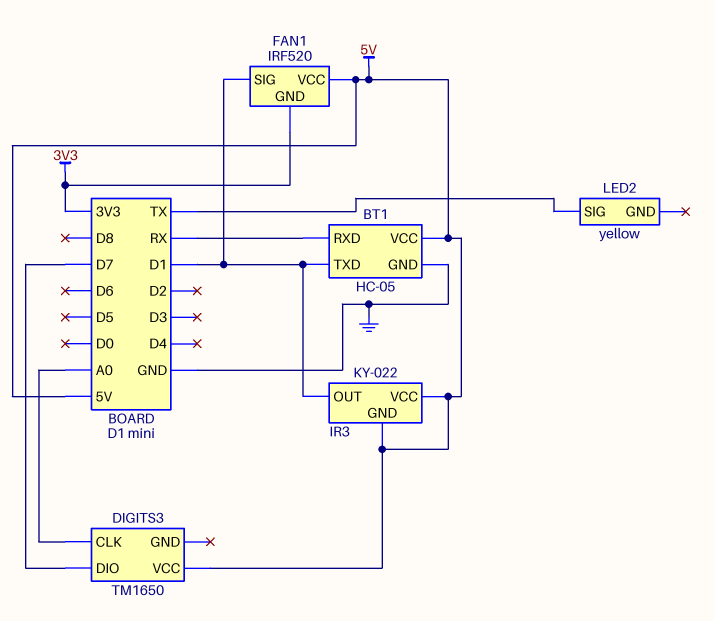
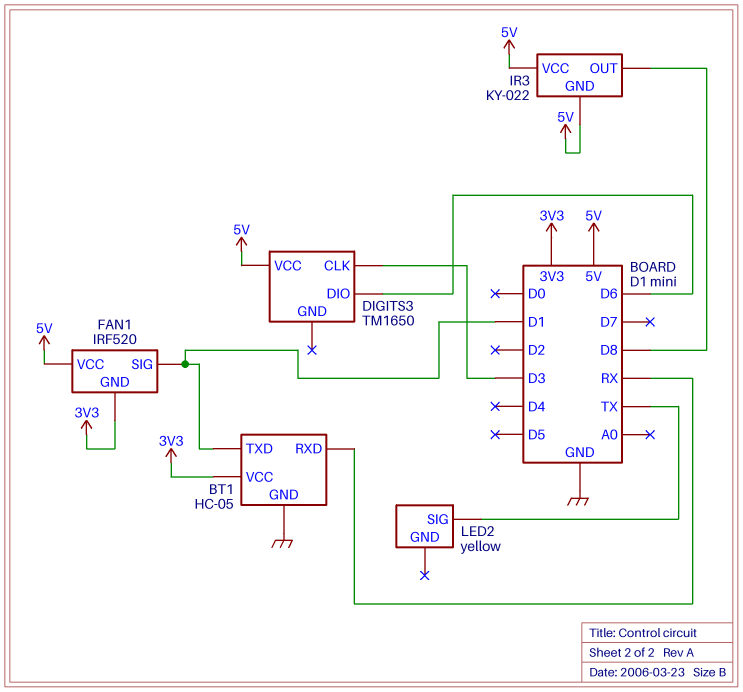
BT1 pin VCC: 5V -> 3V3
DIGITS3 pin CLK: A0 -> D3
DIGITS3 pin DIO: D7 -> D6
IR3 pin OUT: D1 -> D8

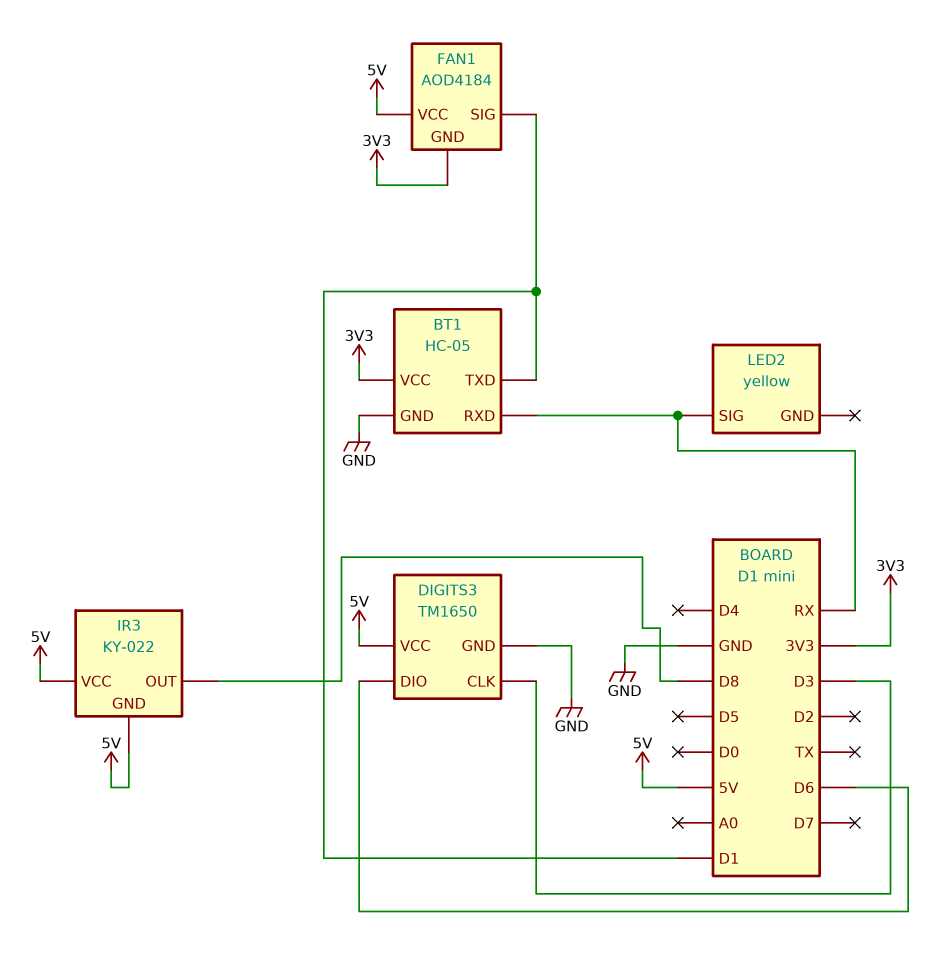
DIGITS3 pin GND: none -> GND
FAN1: IRF520 -> AOD4184
LED2 pin SIG: TX -> RX

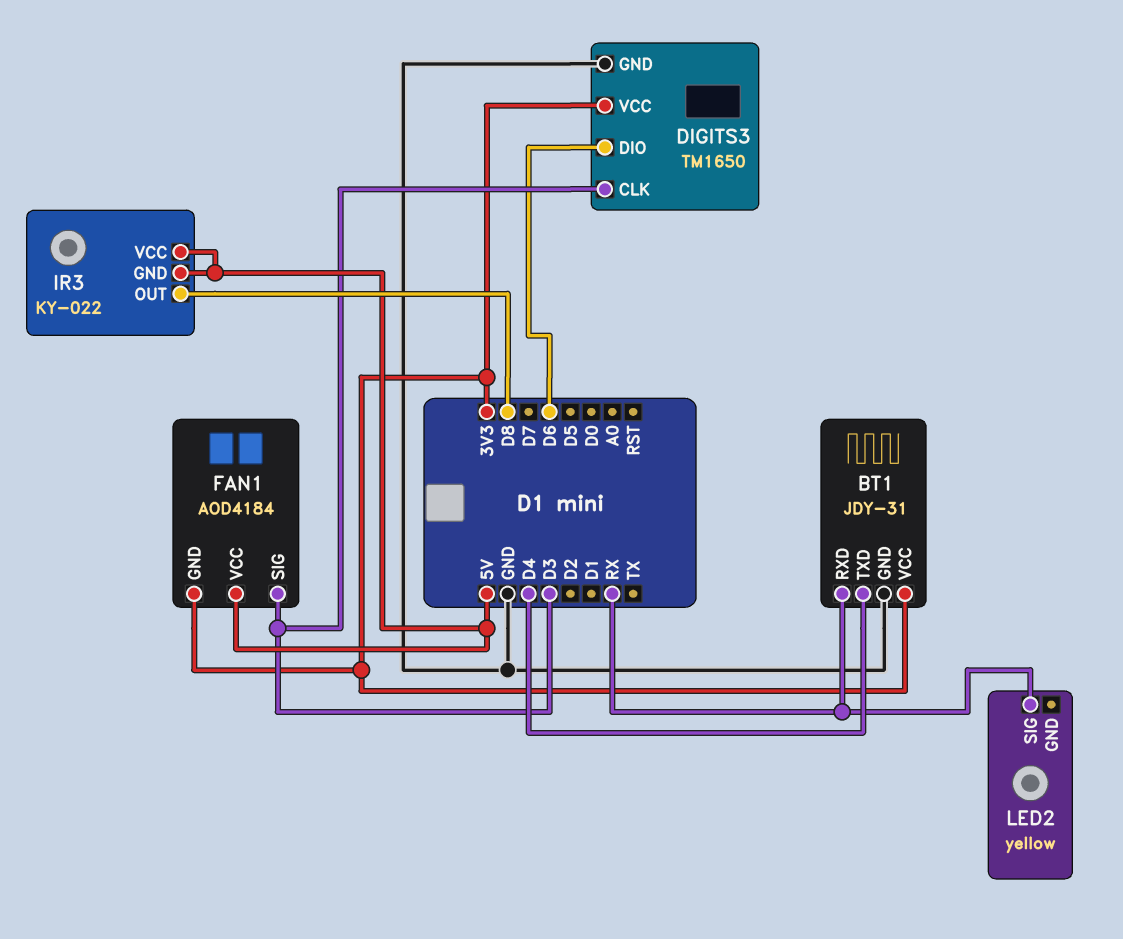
BT1: HC-05 -> JDY-31
BT1 pin TXD: D1 -> D4
DIGITS3 pin VCC: 5V -> 3V3
FAN1 pin SIG: D1 -> D3

